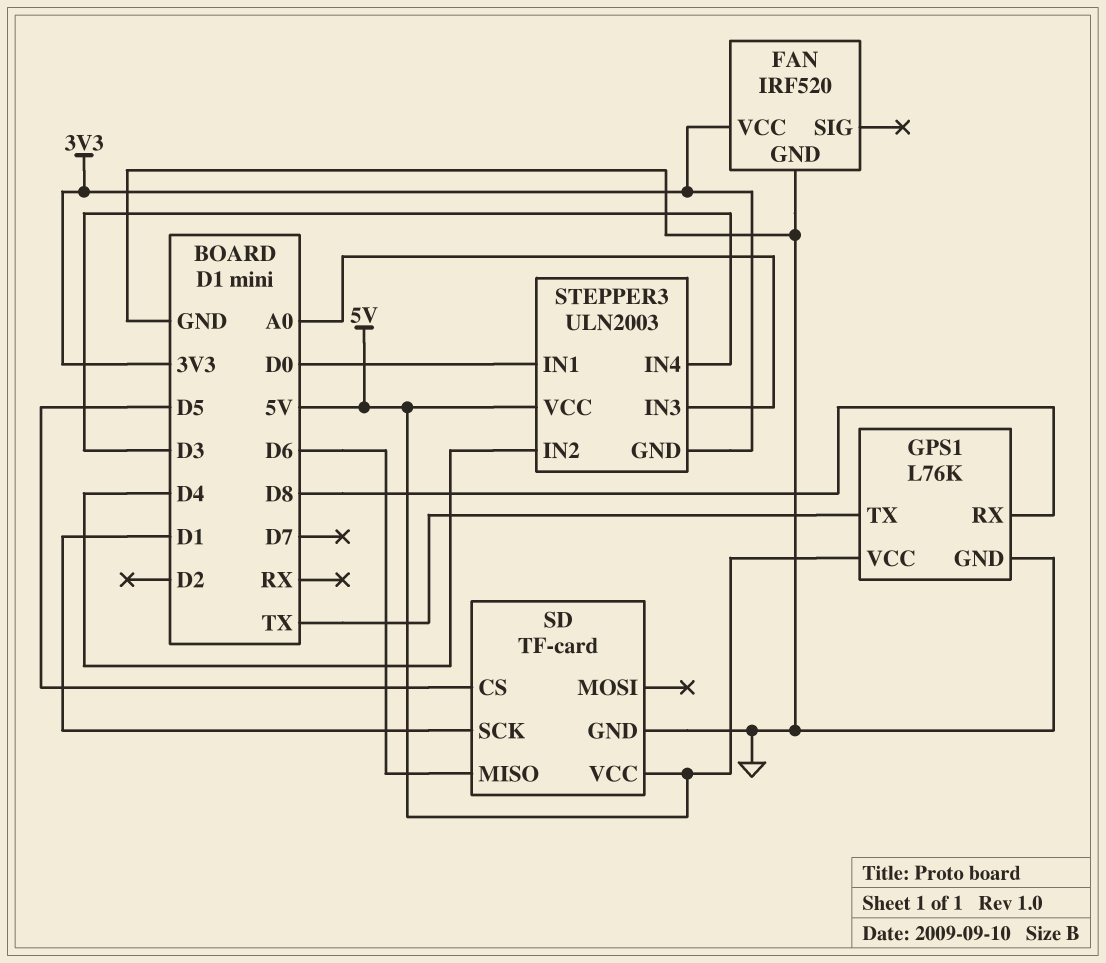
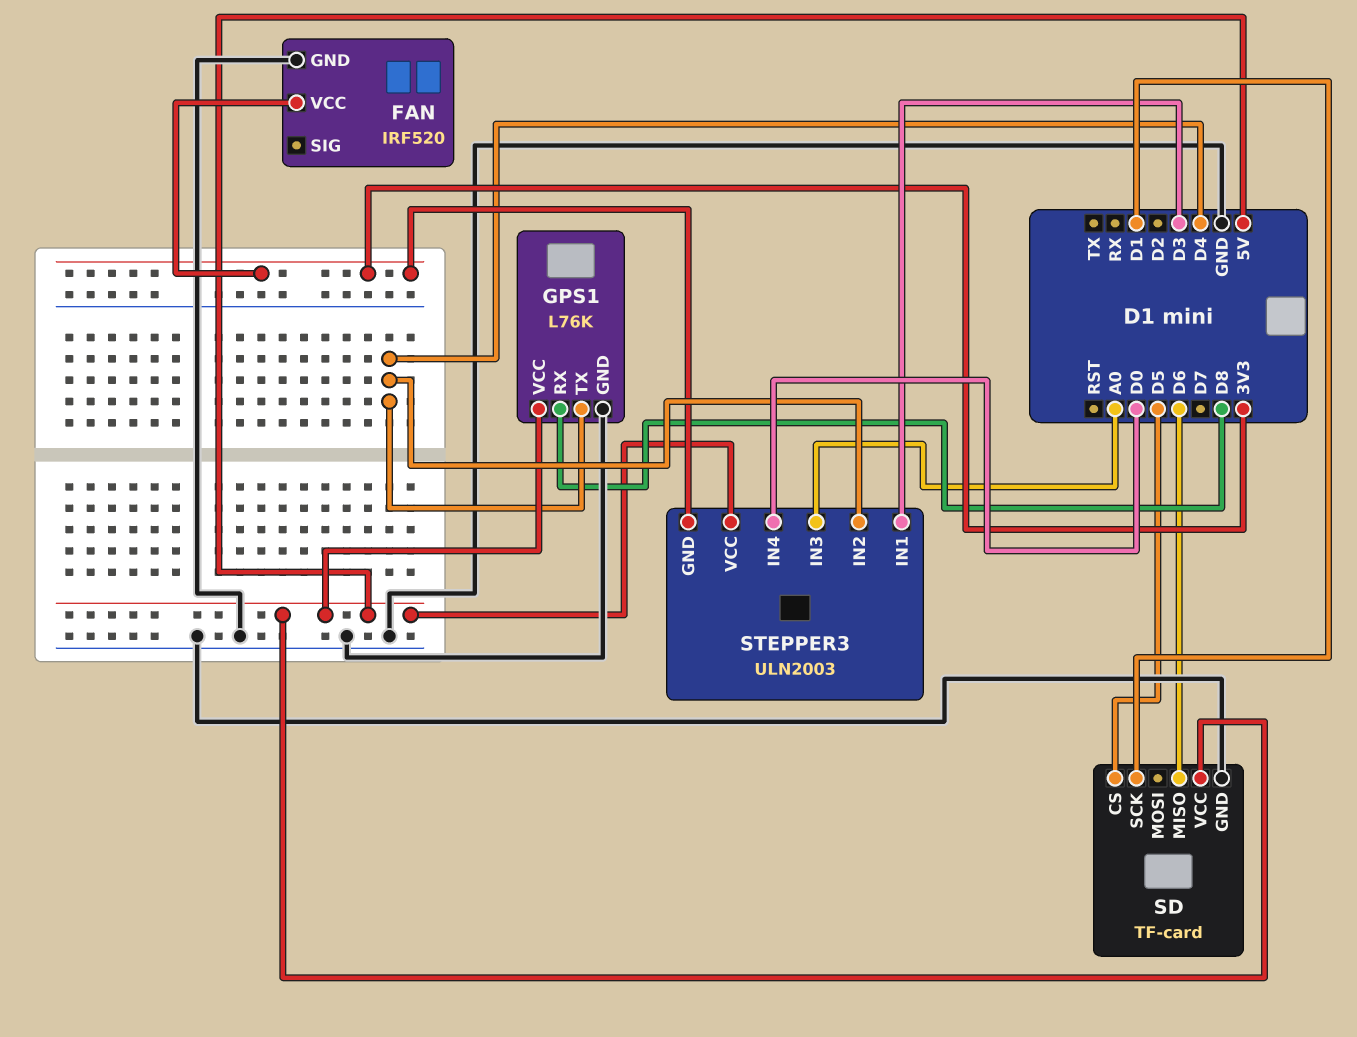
GPS1 pin TX: TX -> D4
STEPPER3 pin IN1: D0 -> D3
STEPPER3 pin IN4: D3 -> D0

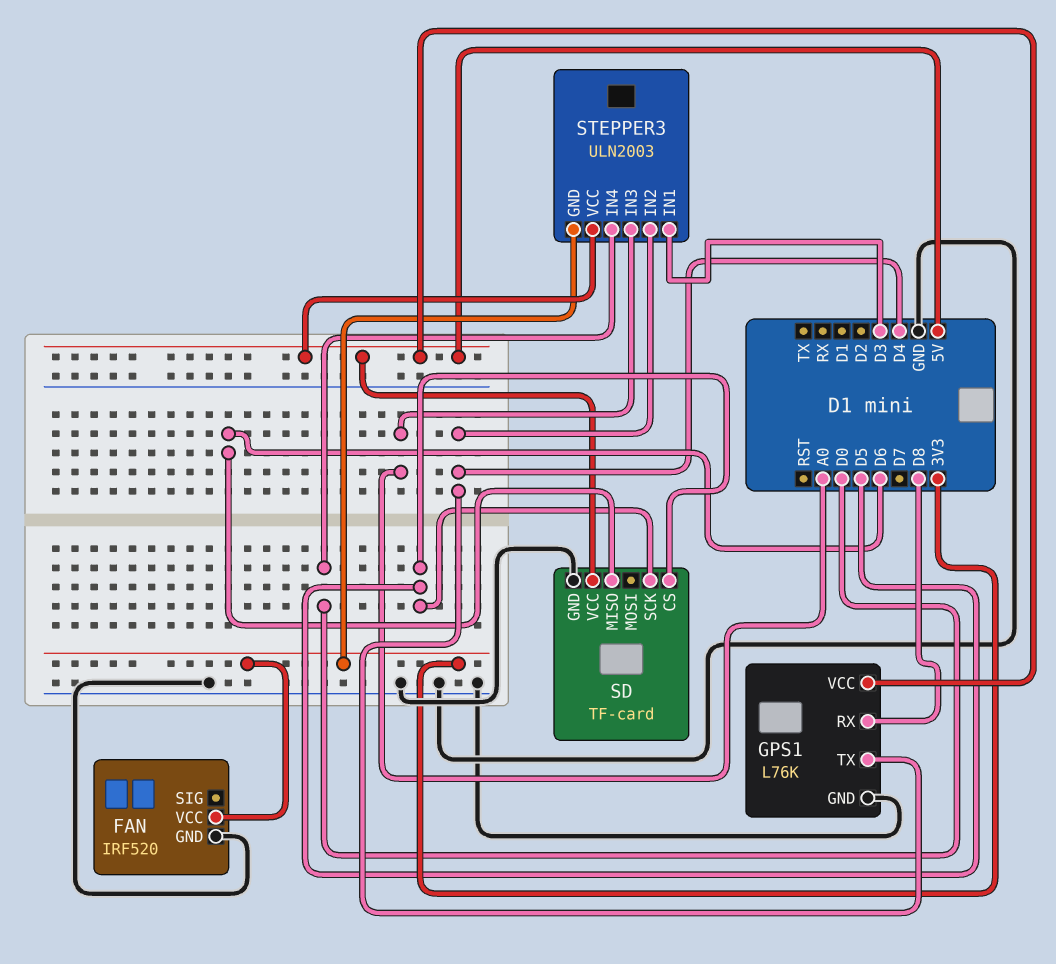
SD pin SCK: D1 -> D5

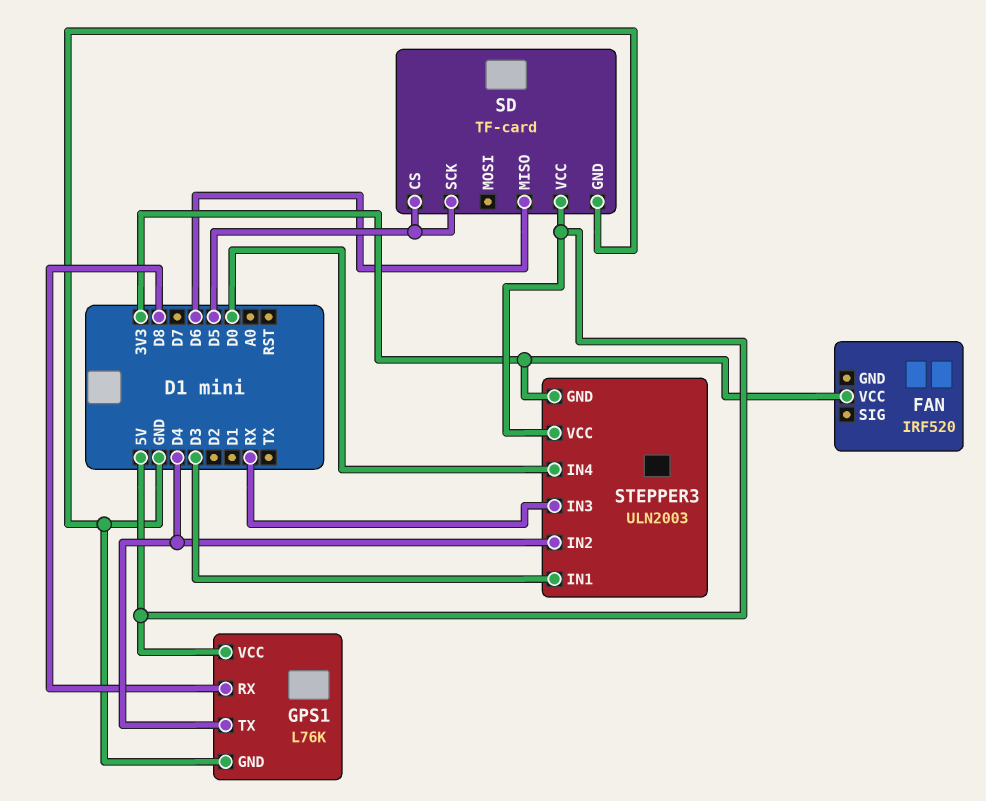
FAN pin GND: GND -> none
STEPPER3 pin IN3: A0 -> RX

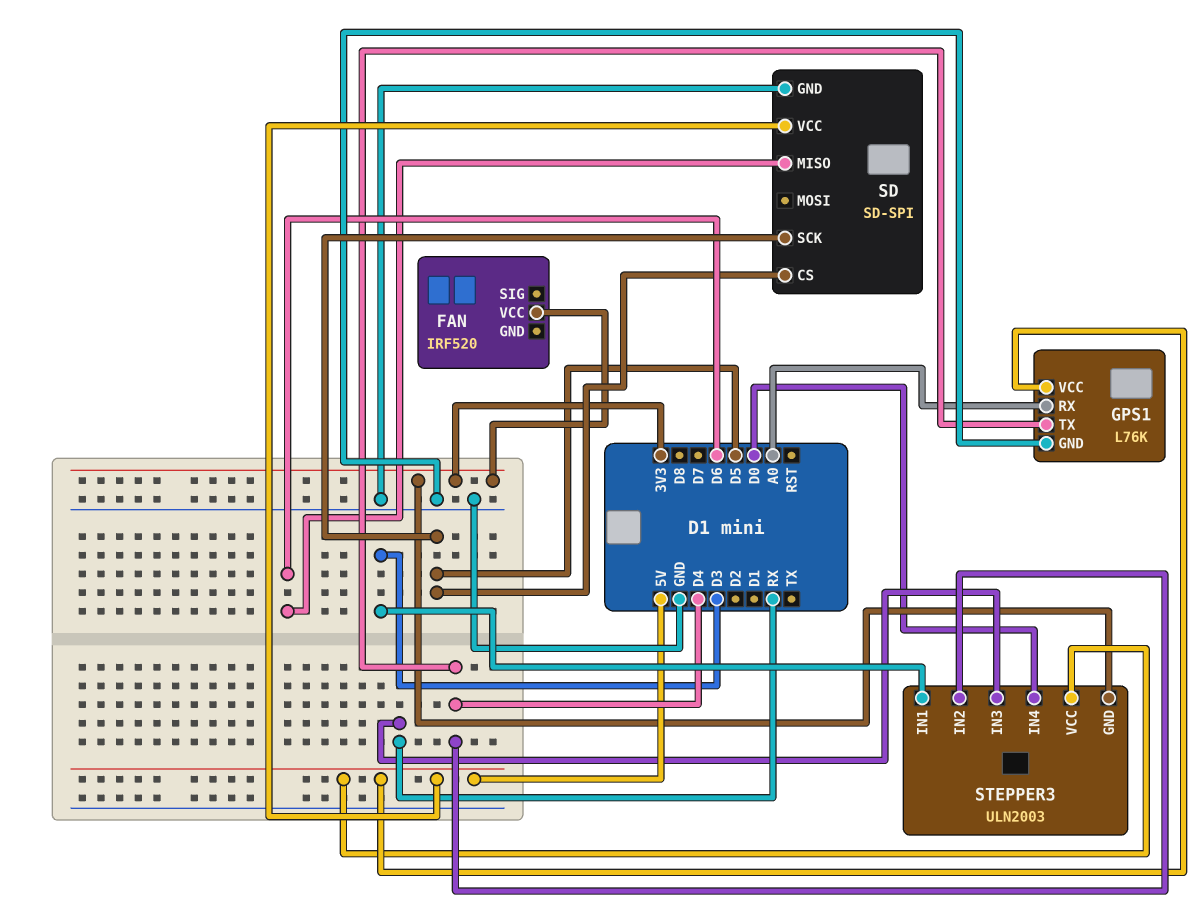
GPS1 pin RX: D8 -> A0
SD: TF-card -> SD-SPI

